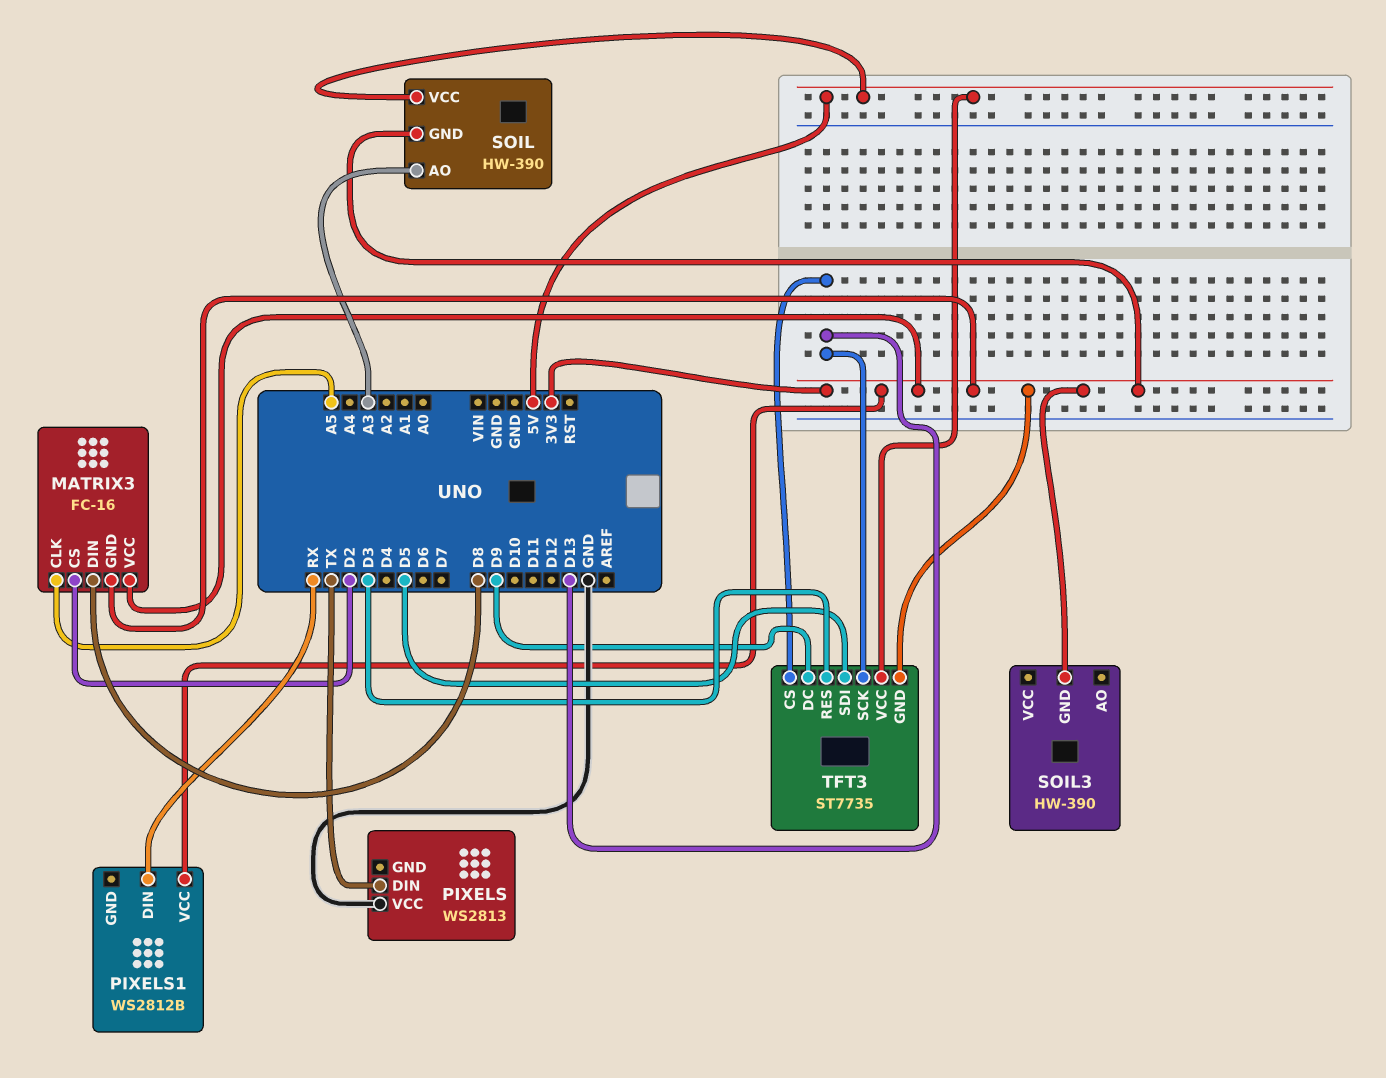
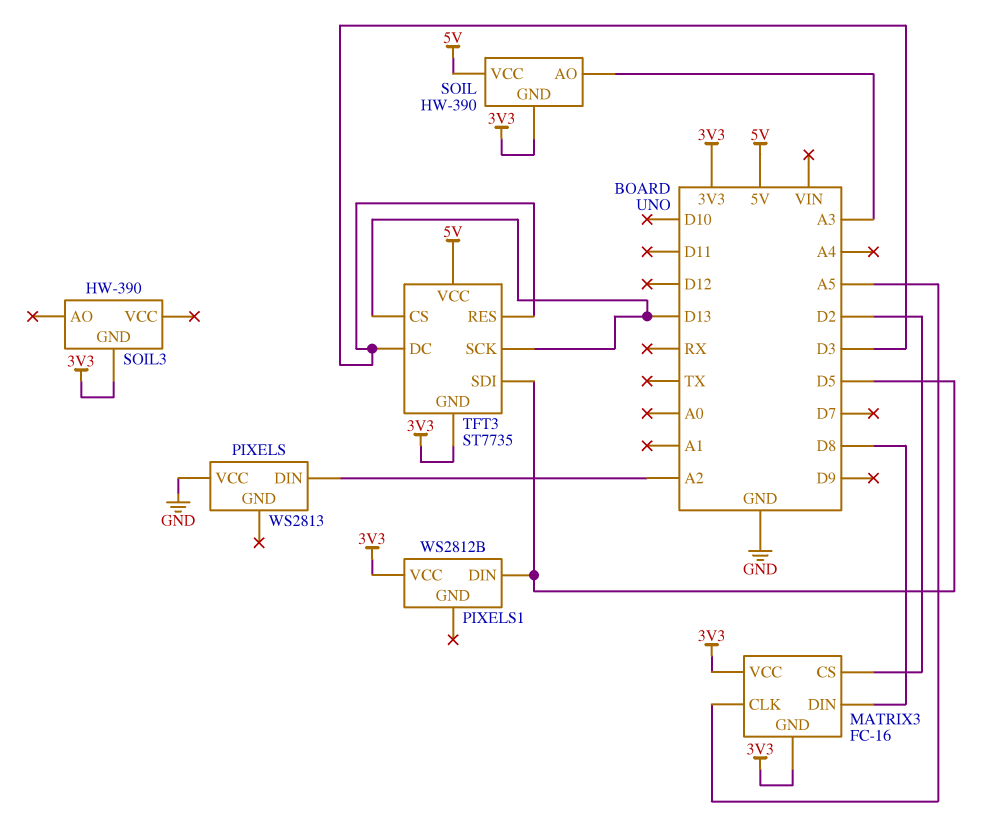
PIXELS pin DIN: TX -> A2
PIXELS1 pin DIN: RX -> D5
TFT3 pin DC: D9 -> D3

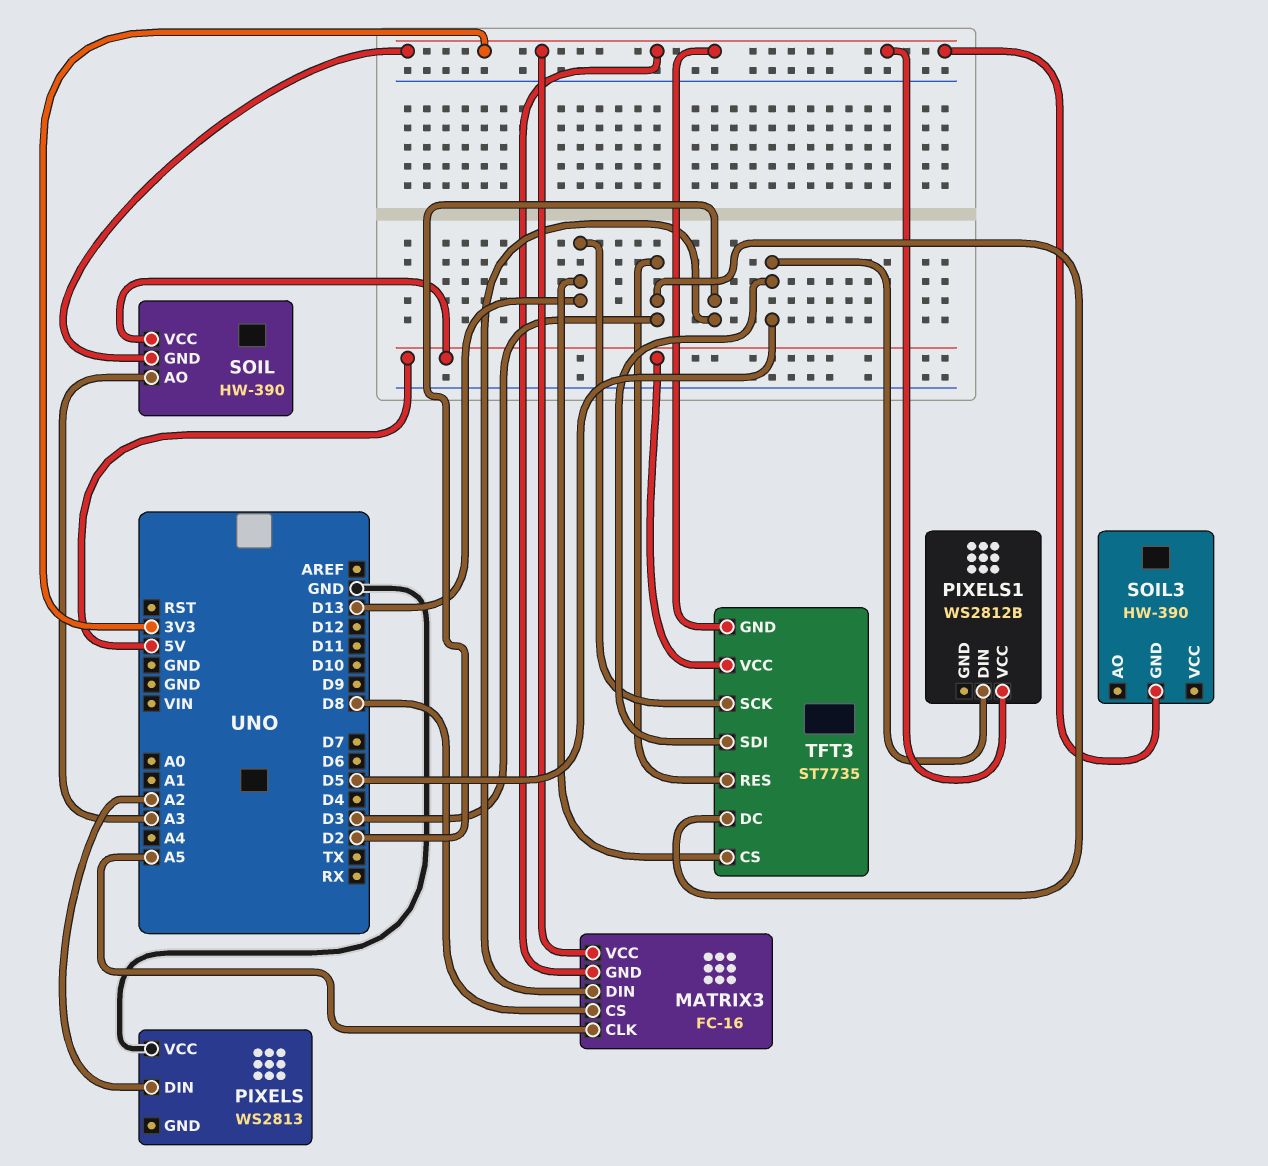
MATRIX3 pin CS: D2 -> D8
MATRIX3 pin DIN: D8 -> D2

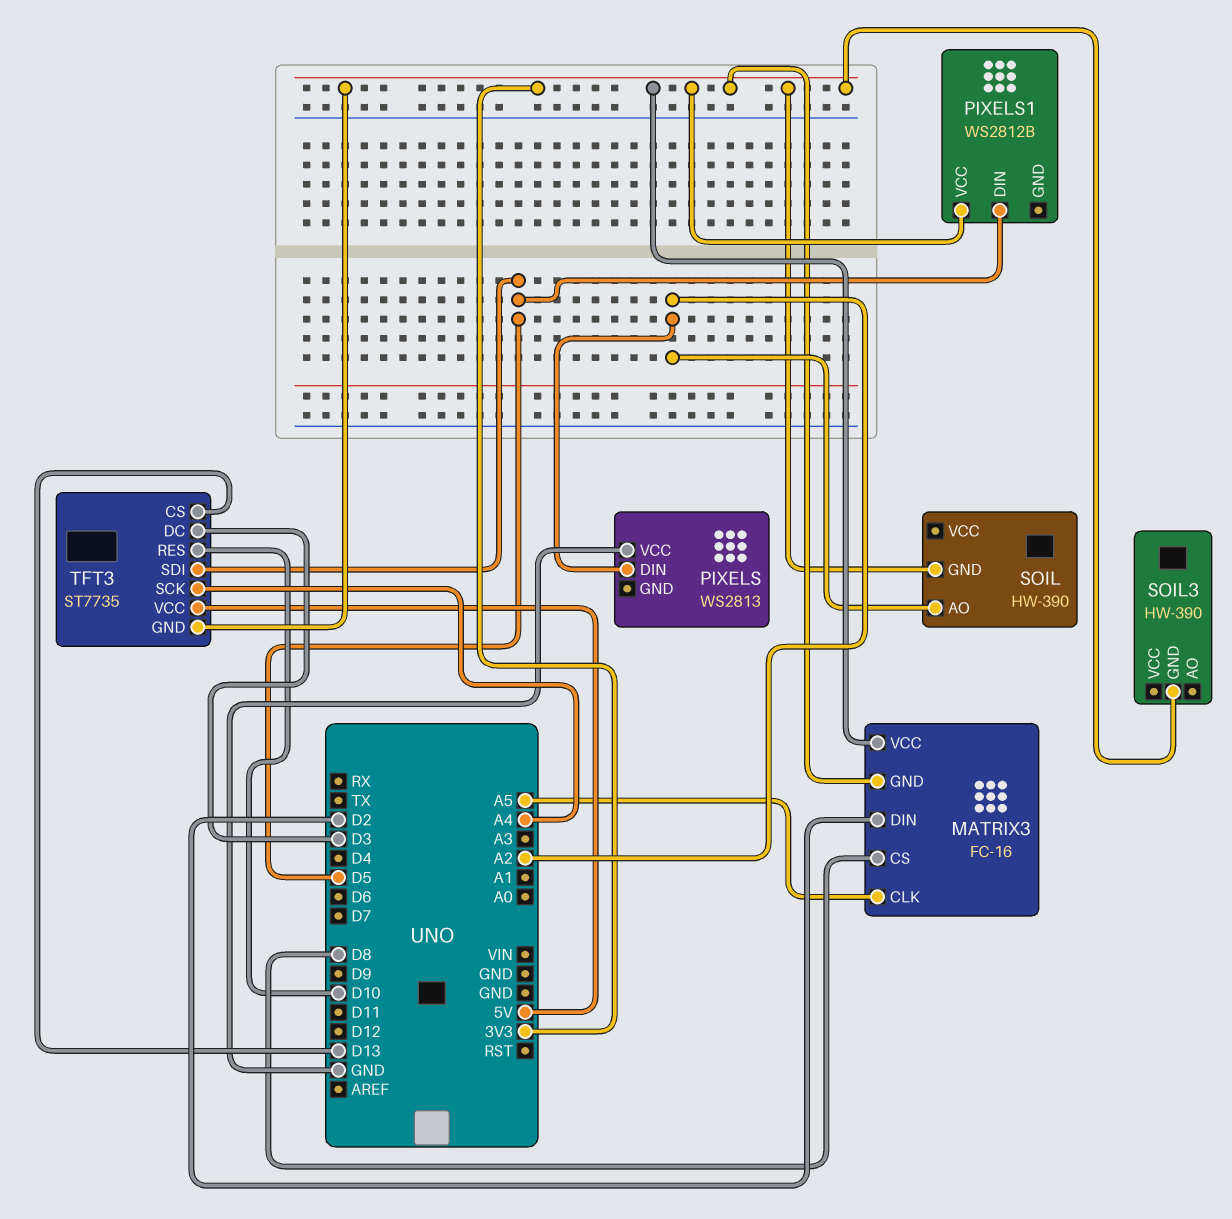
SOIL pin AO: A3 -> A2
SOIL pin VCC: 5V -> none
TFT3 pin RES: D3 -> D10
TFT3 pin SCK: D13 -> A4

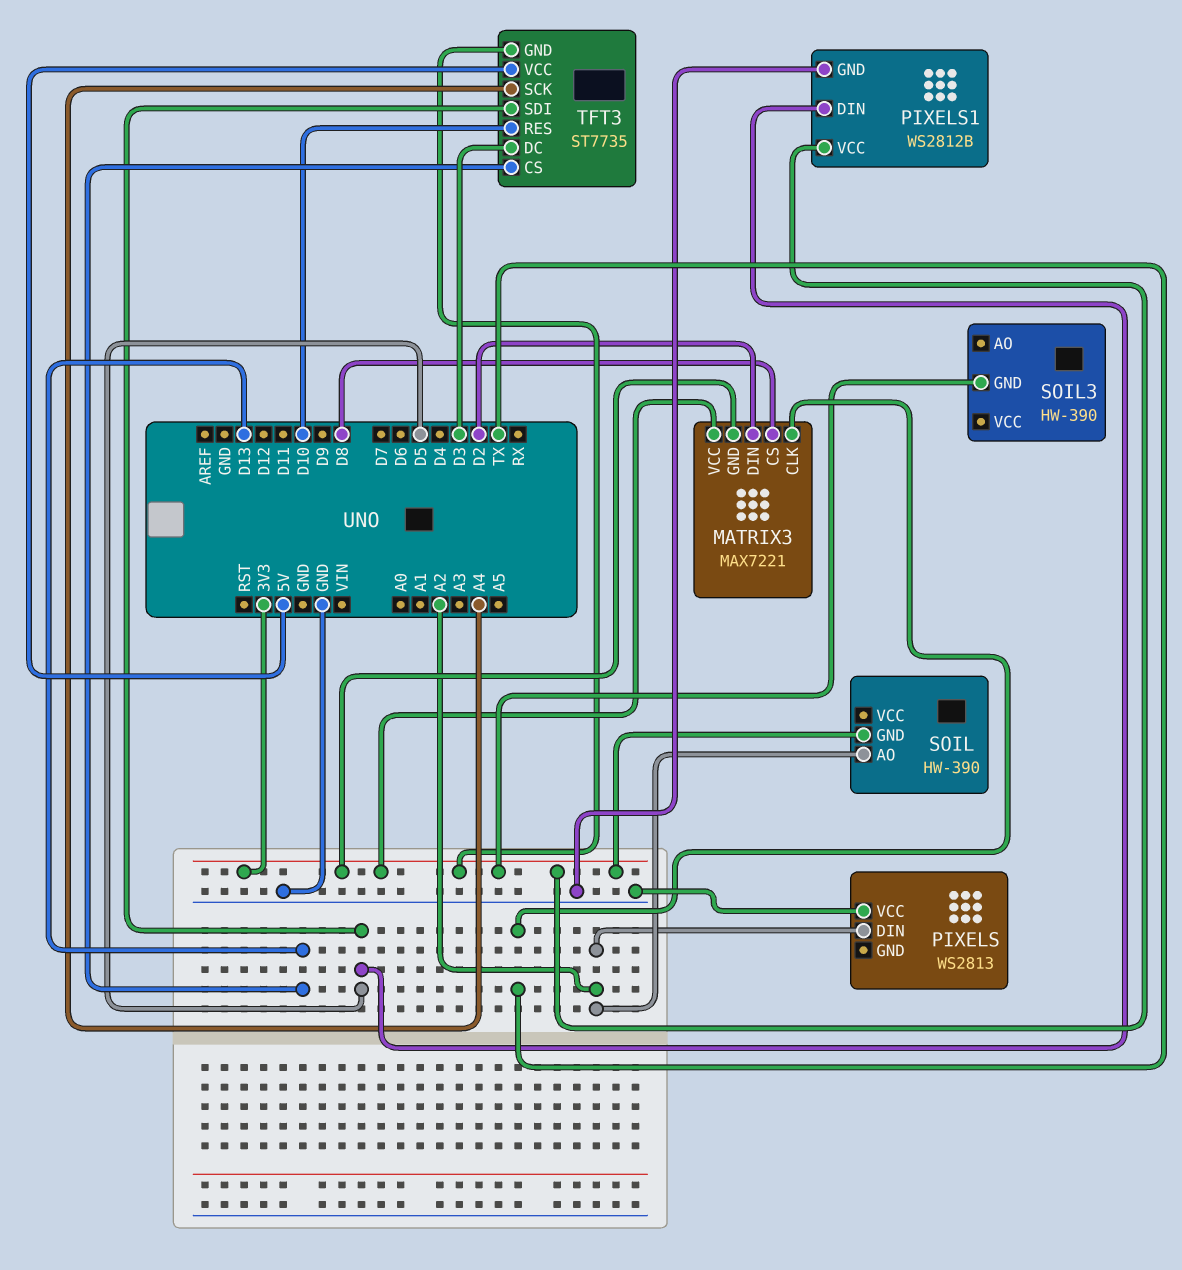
MATRIX3: FC-16 -> MAX7221
MATRIX3 pin CLK: A5 -> TX
PIXELS1 pin GND: none -> GND

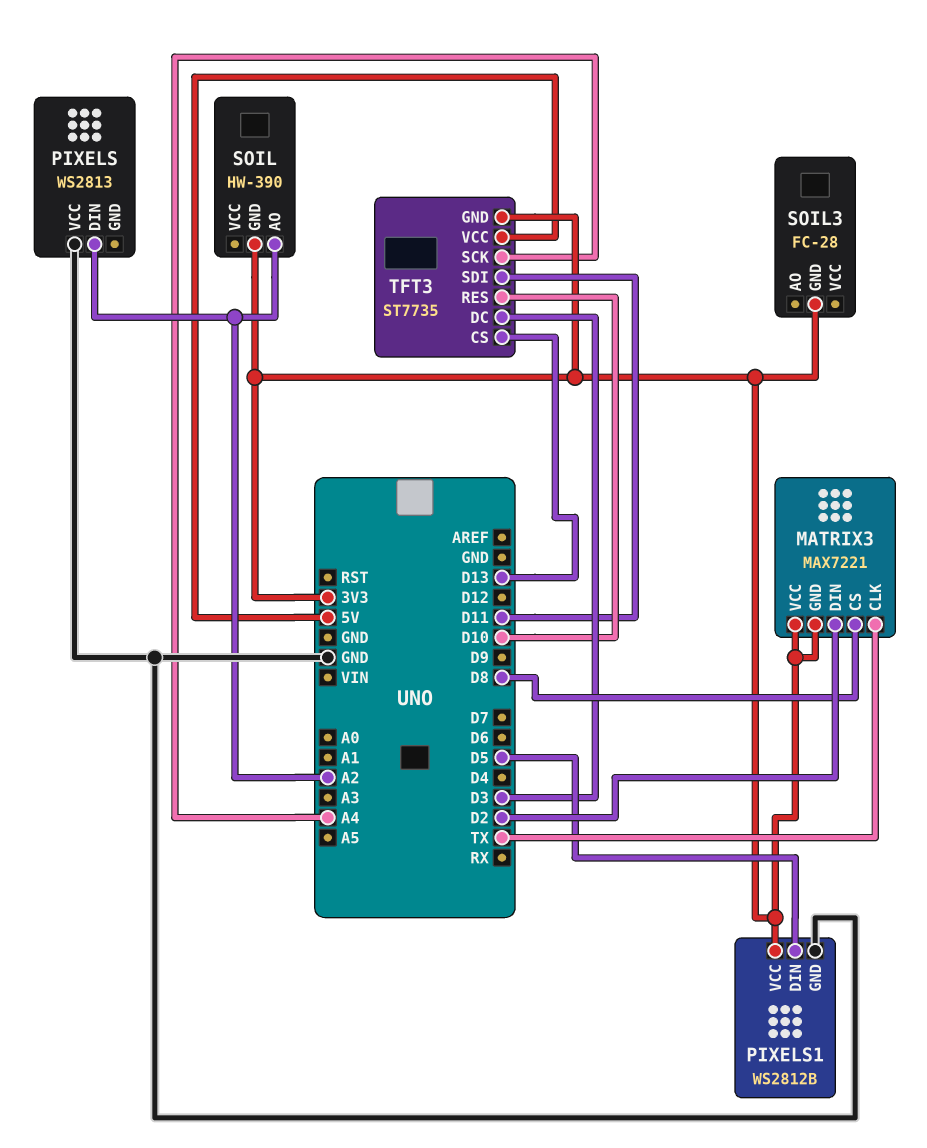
SOIL3: HW-390 -> FC-28
TFT3 pin SDI: D5 -> D11

